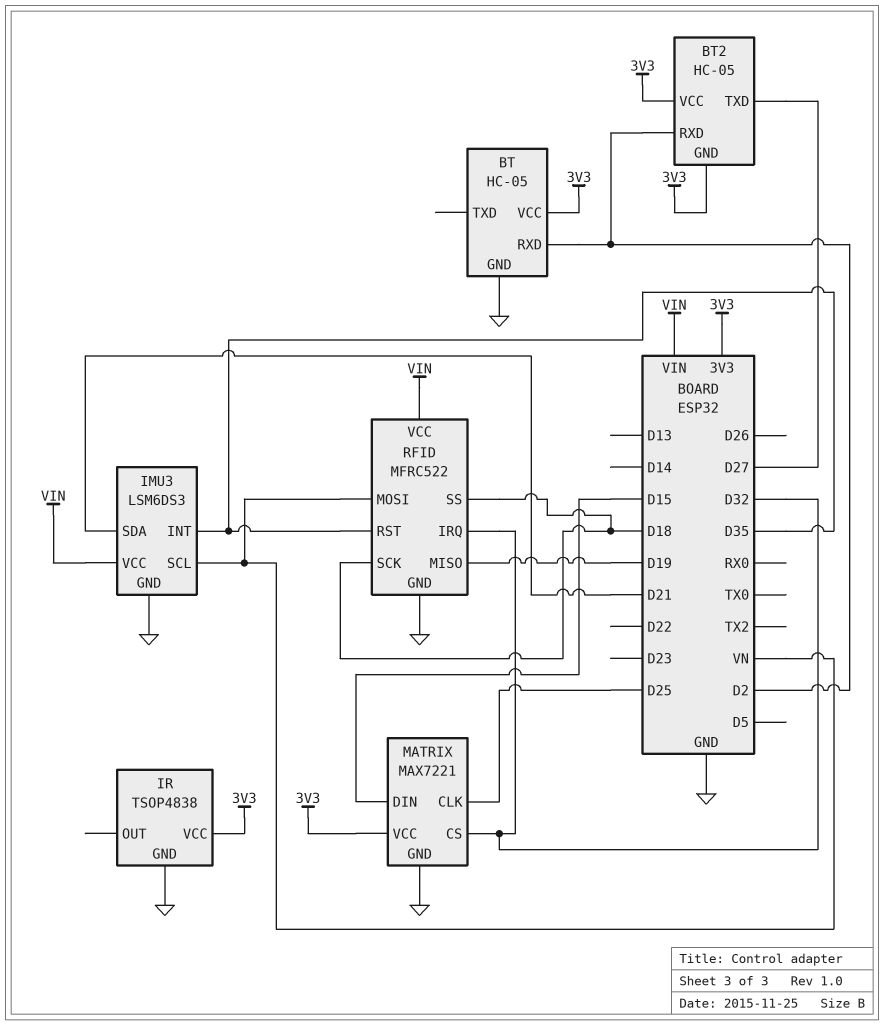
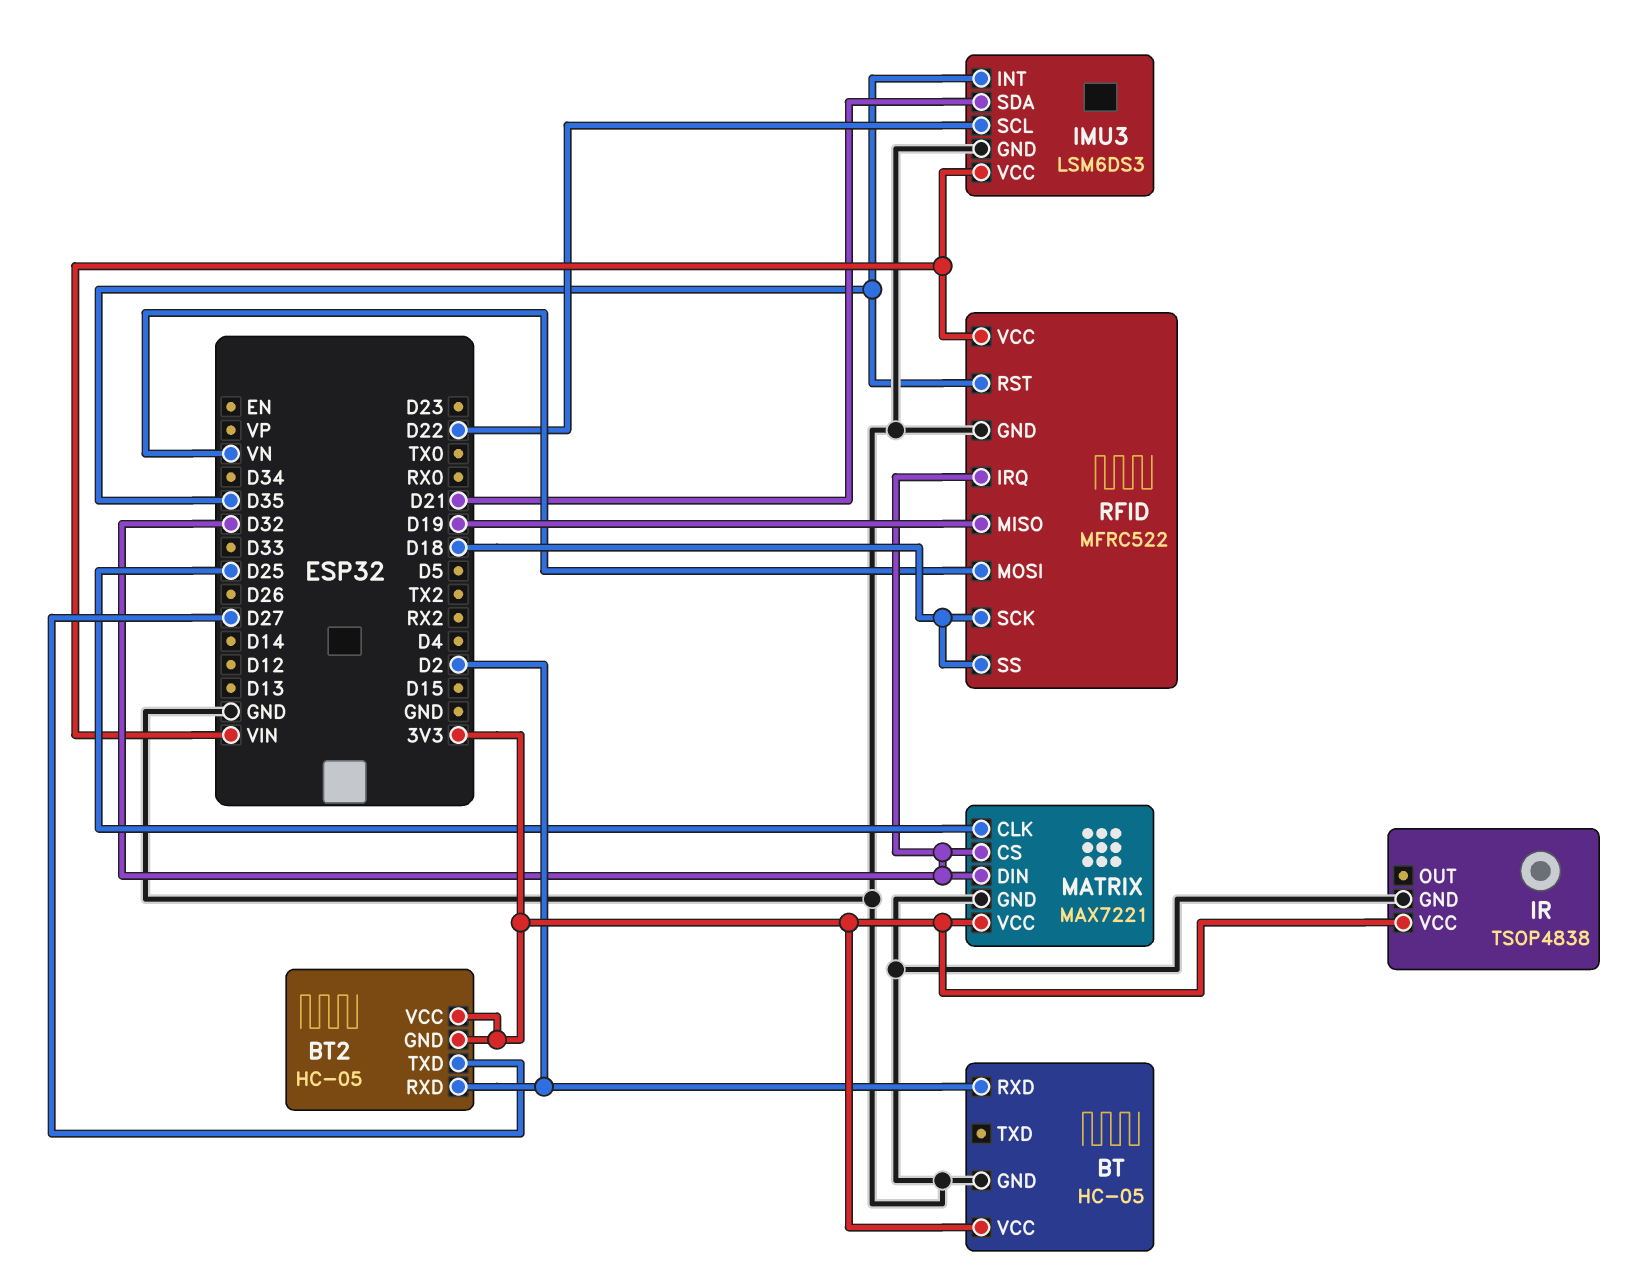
IMU3 pin SCL: VN -> D22
MATRIX pin DIN: D15 -> D32

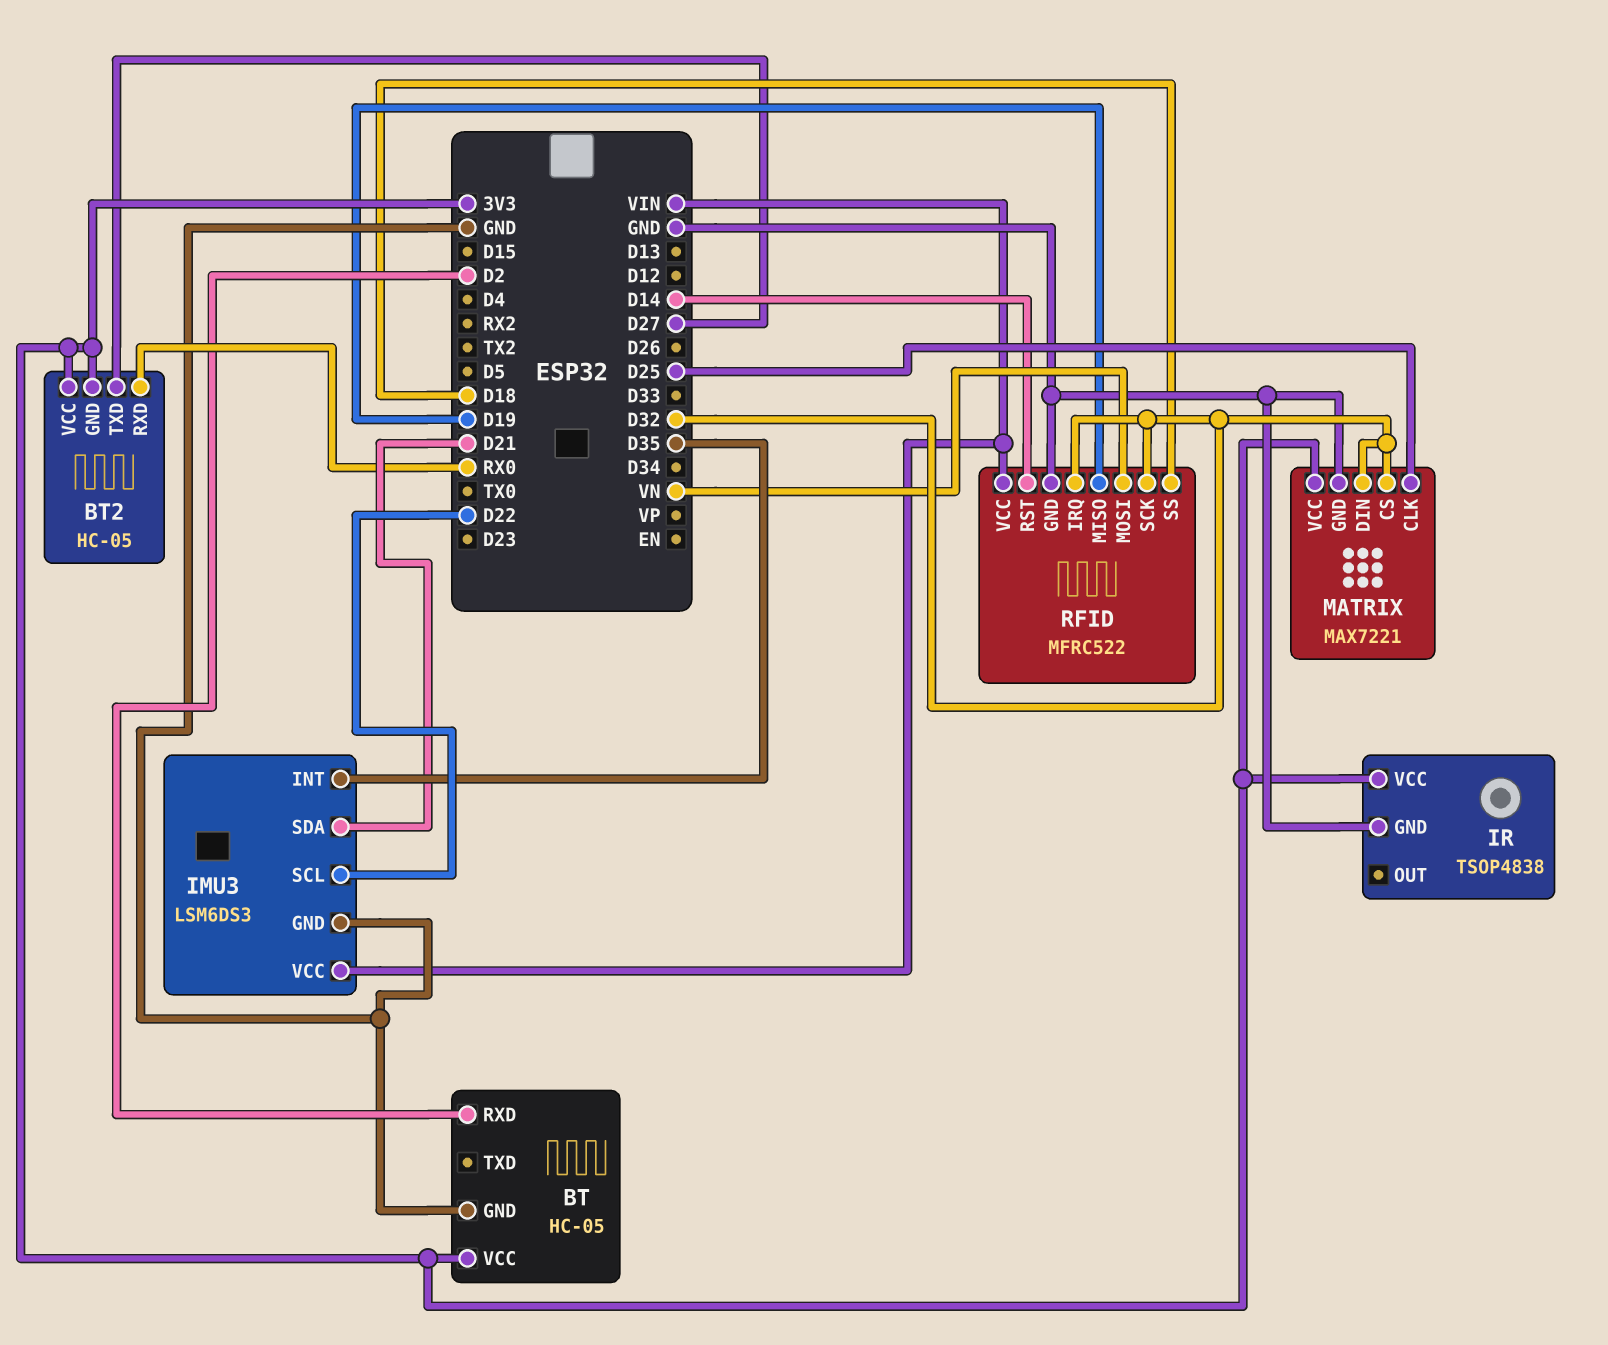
BT2 pin RXD: D2 -> RX0
RFID pin RST: D35 -> D14
RFID pin SCK: D18 -> D32

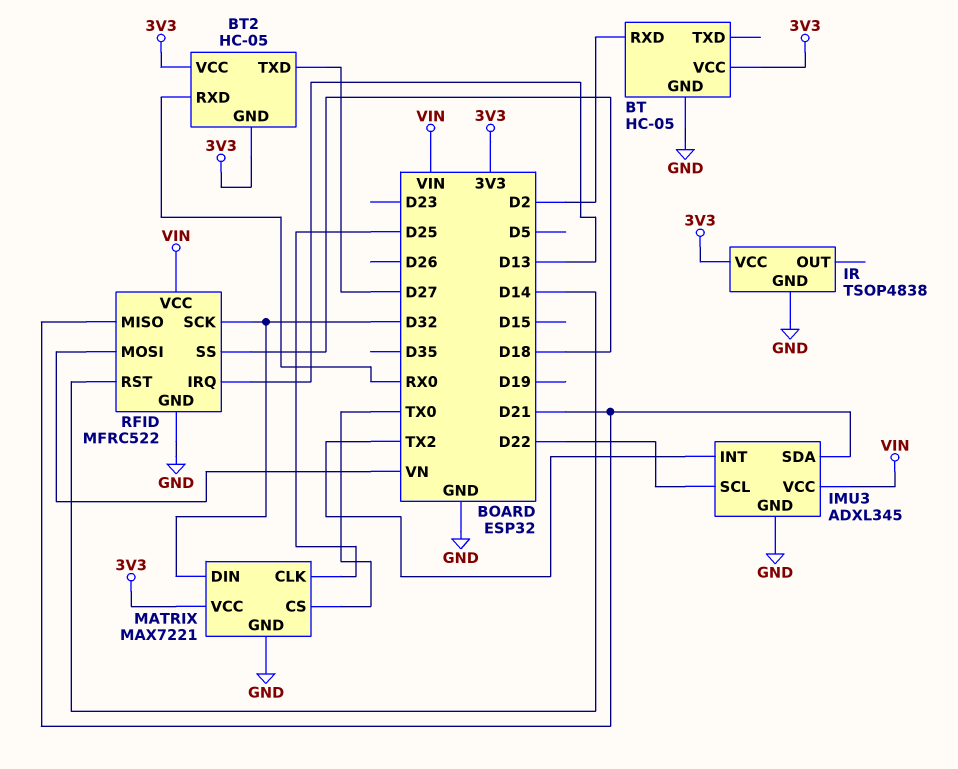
IMU3: LSM6DS3 -> ADXL345
IMU3 pin INT: D35 -> TX2
MATRIX pin CS: D32 -> TX0
RFID pin IRQ: D32 -> D13
RFID pin MISO: D19 -> D21

